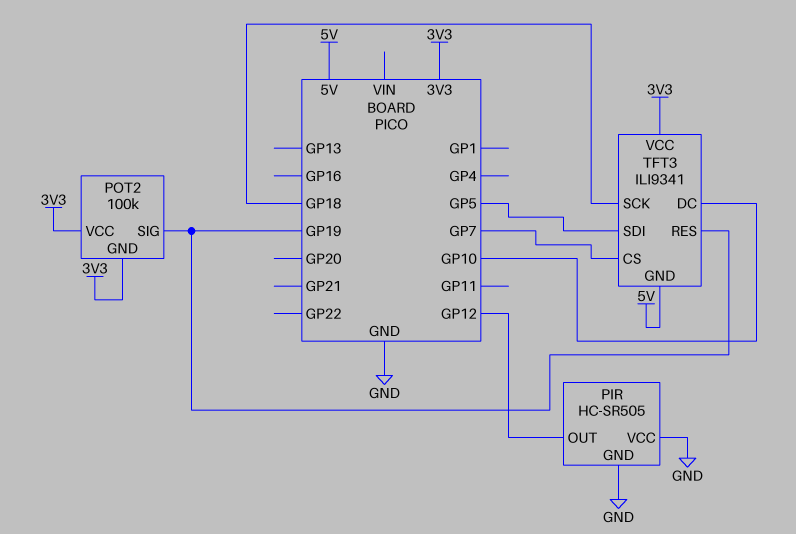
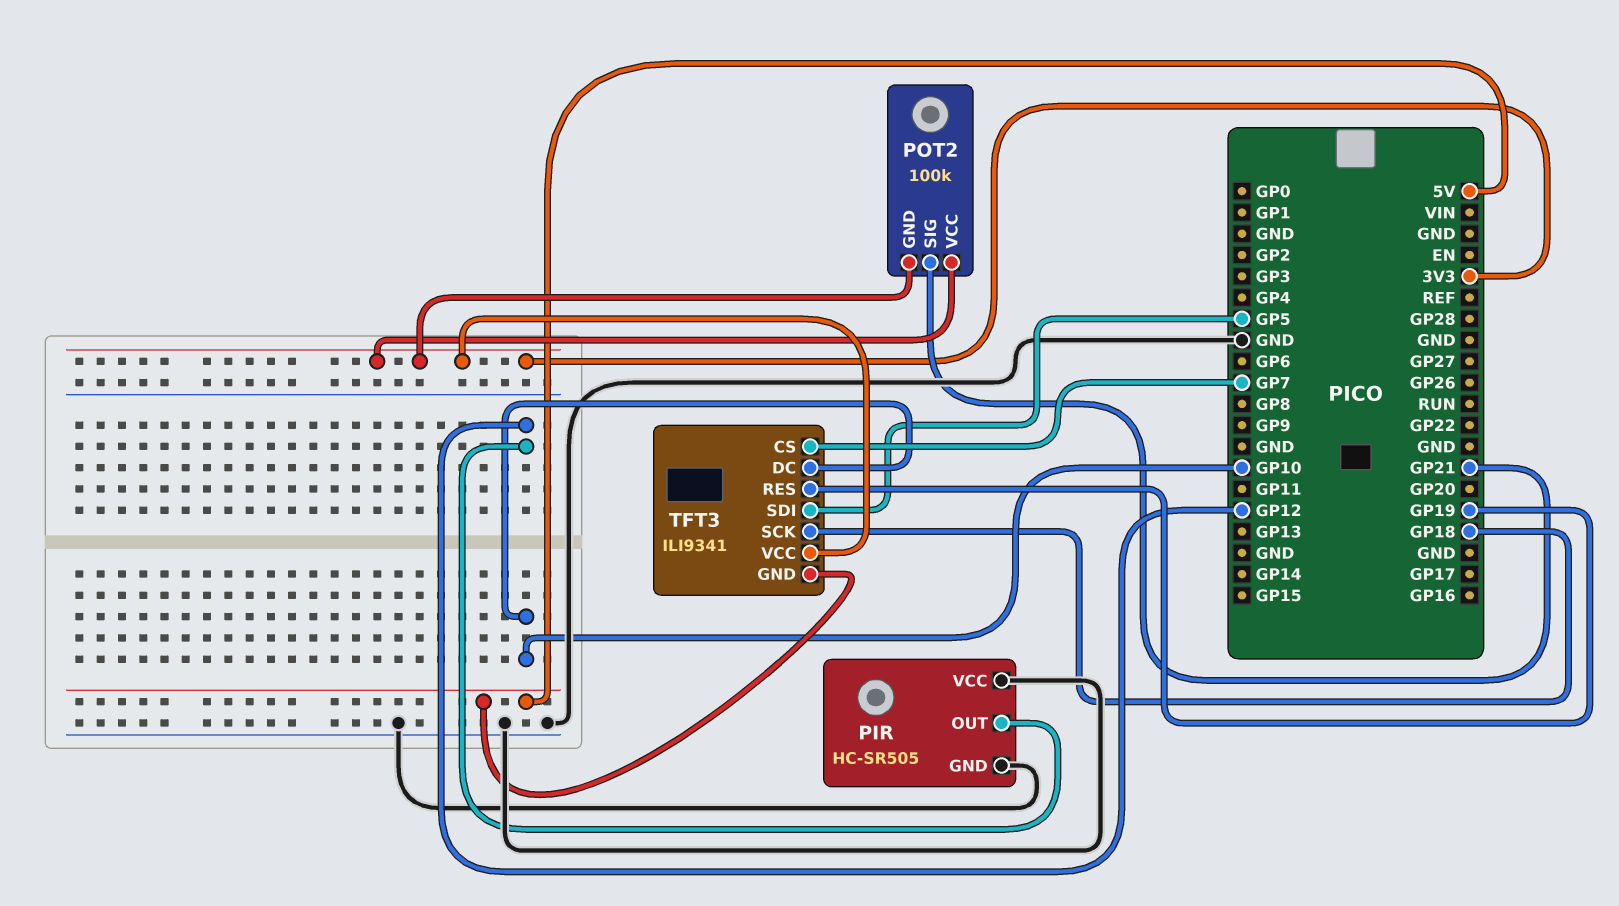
POT2 pin SIG: GP19 -> GP21

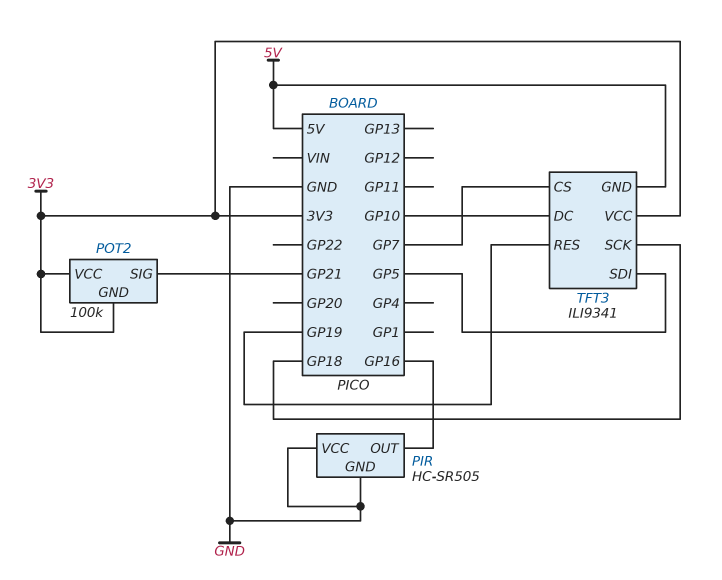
PIR pin OUT: GP12 -> GP16

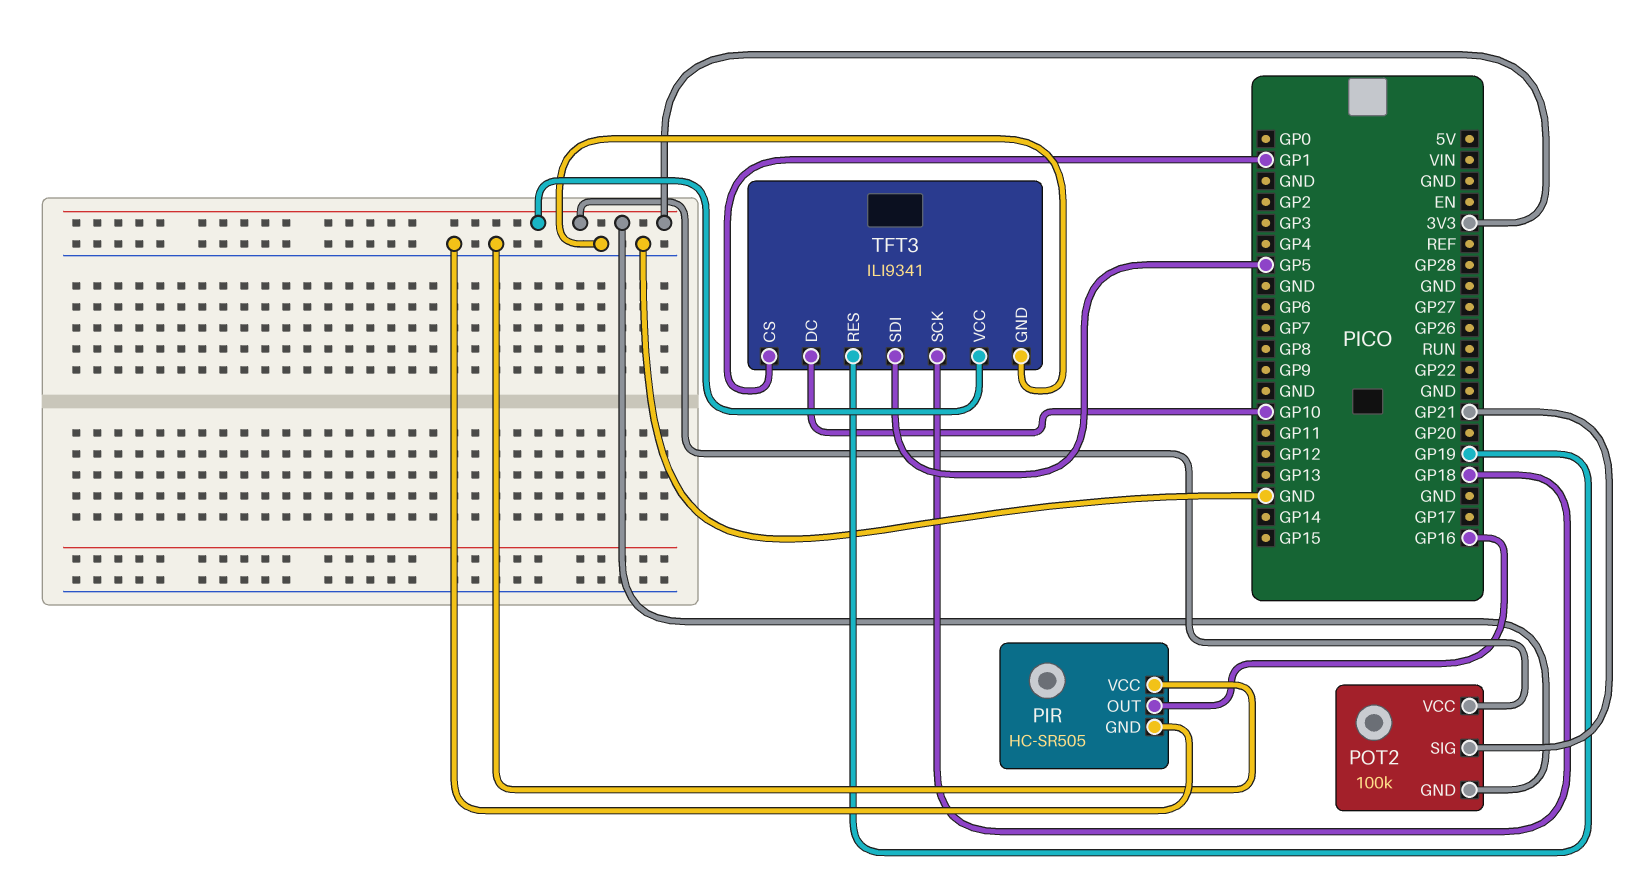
TFT3 pin CS: GP7 -> GP1
TFT3 pin GND: 5V -> GND

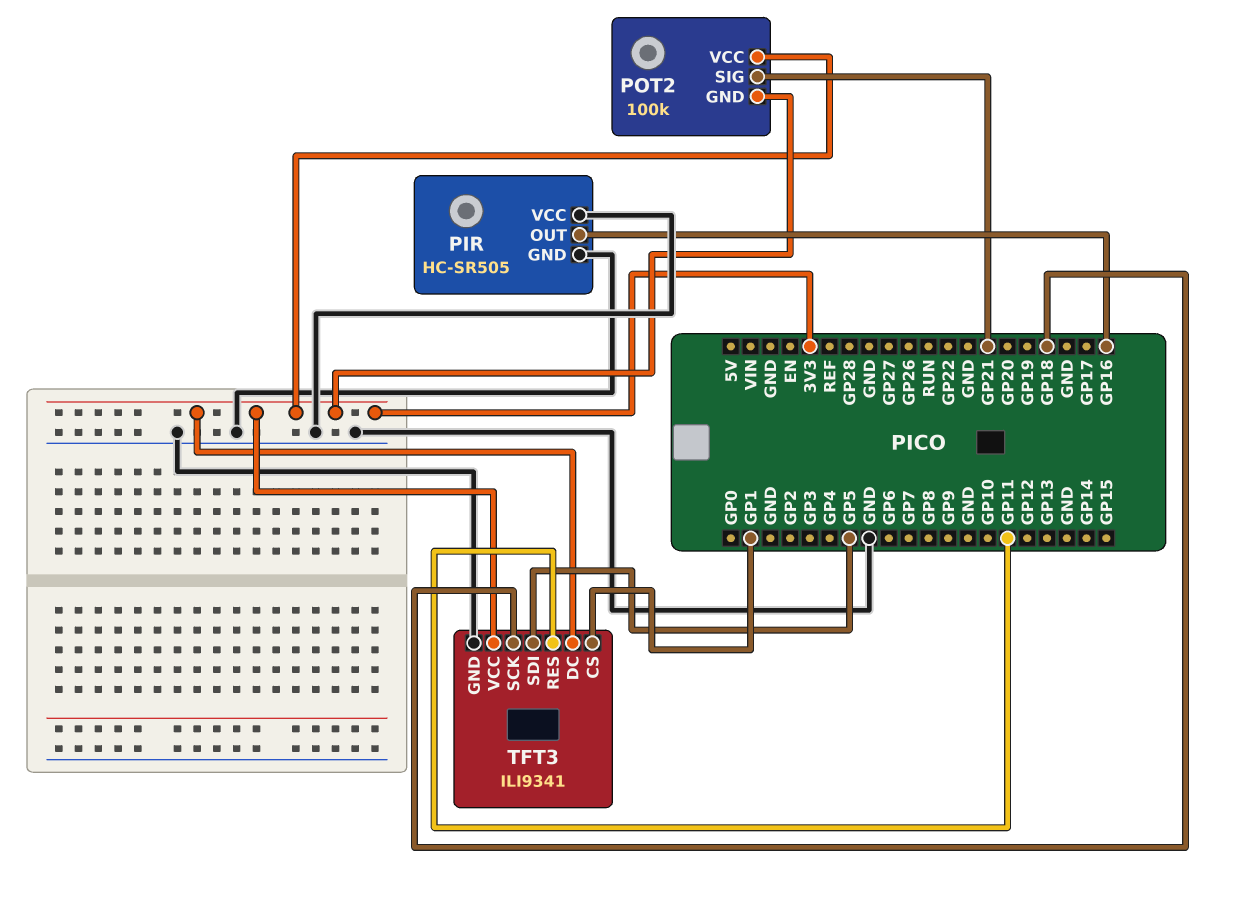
TFT3 pin DC: GP10 -> 3V3
TFT3 pin RES: GP19 -> GP11

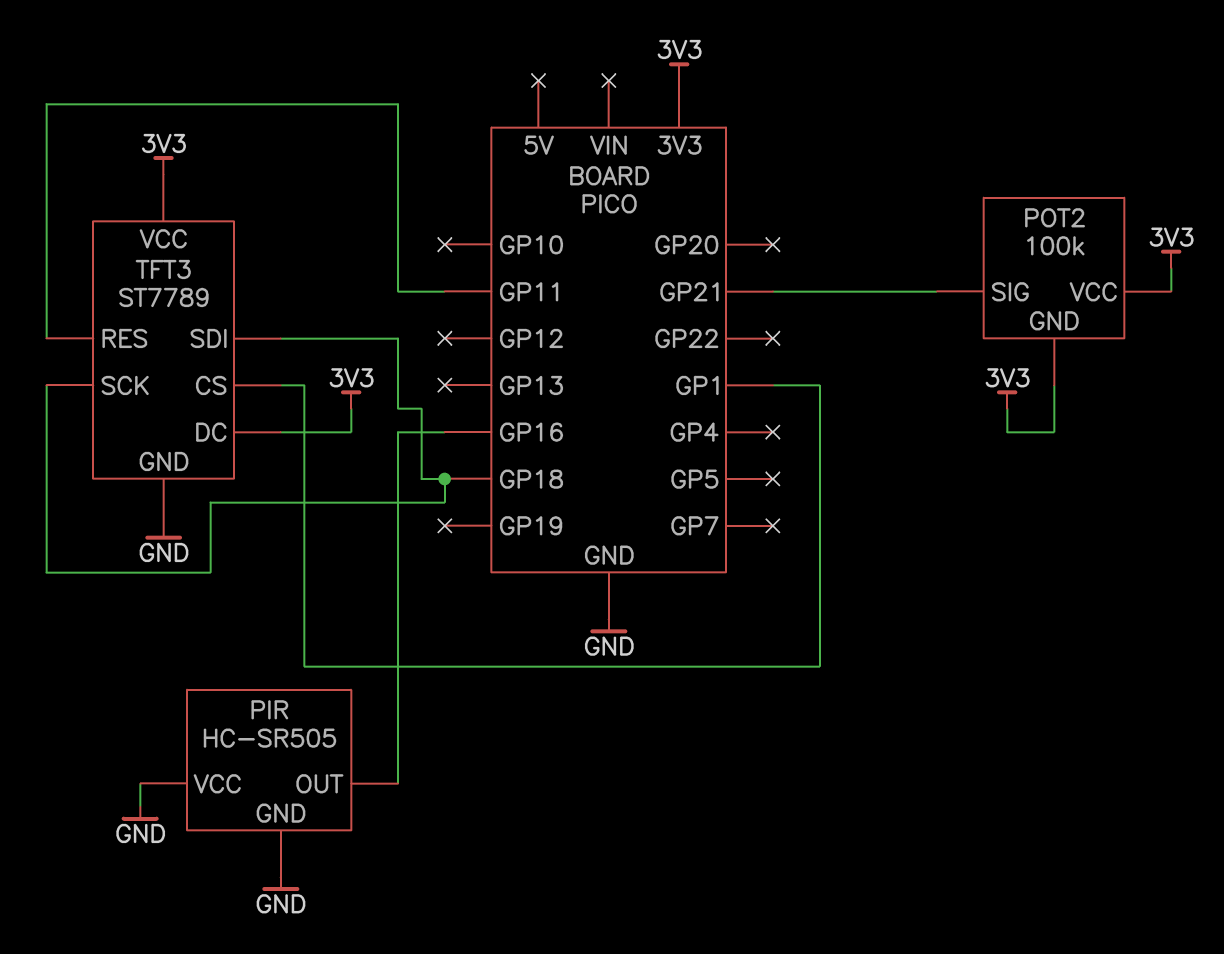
TFT3: ILI9341 -> ST7789
TFT3 pin SDI: GP5 -> GP18

